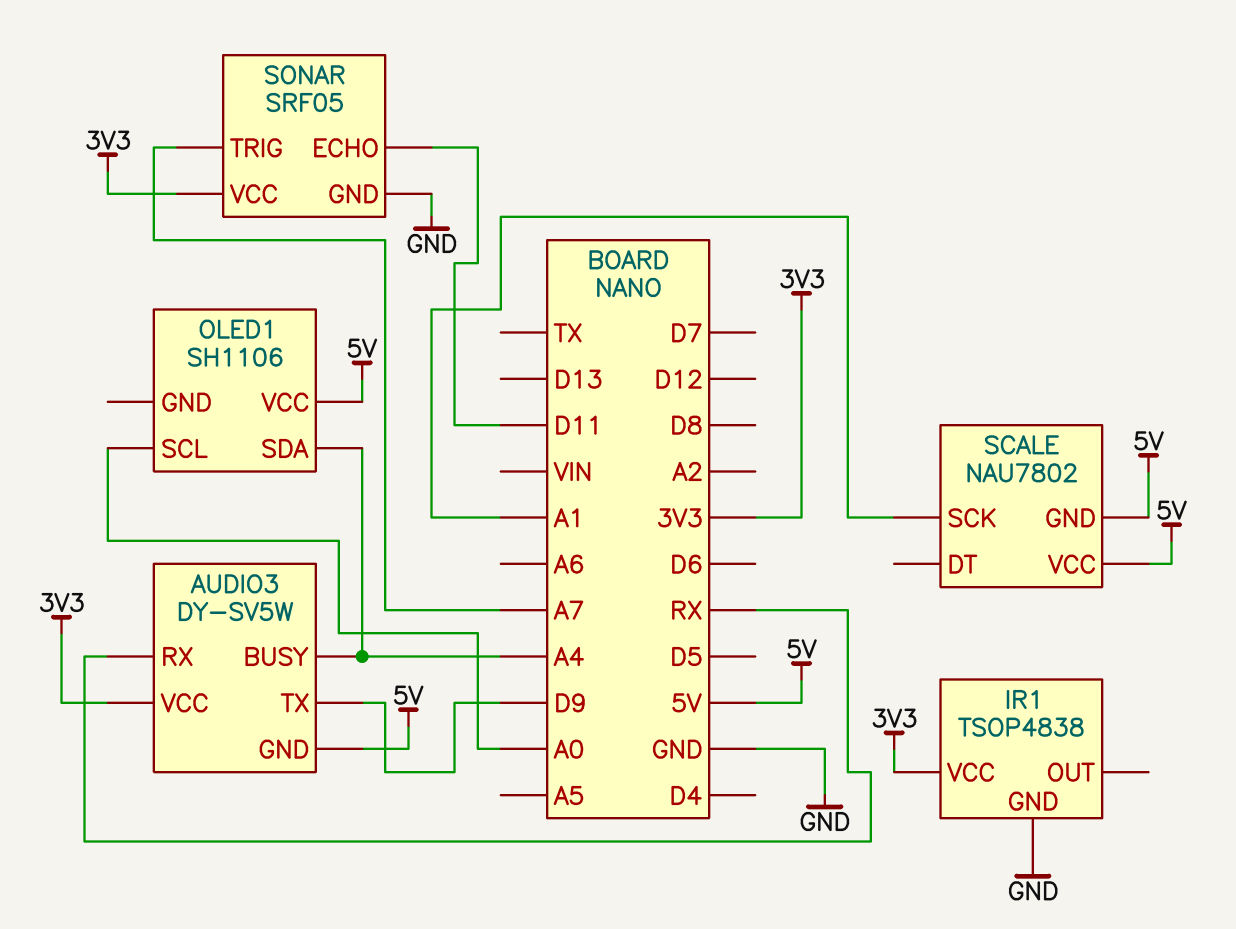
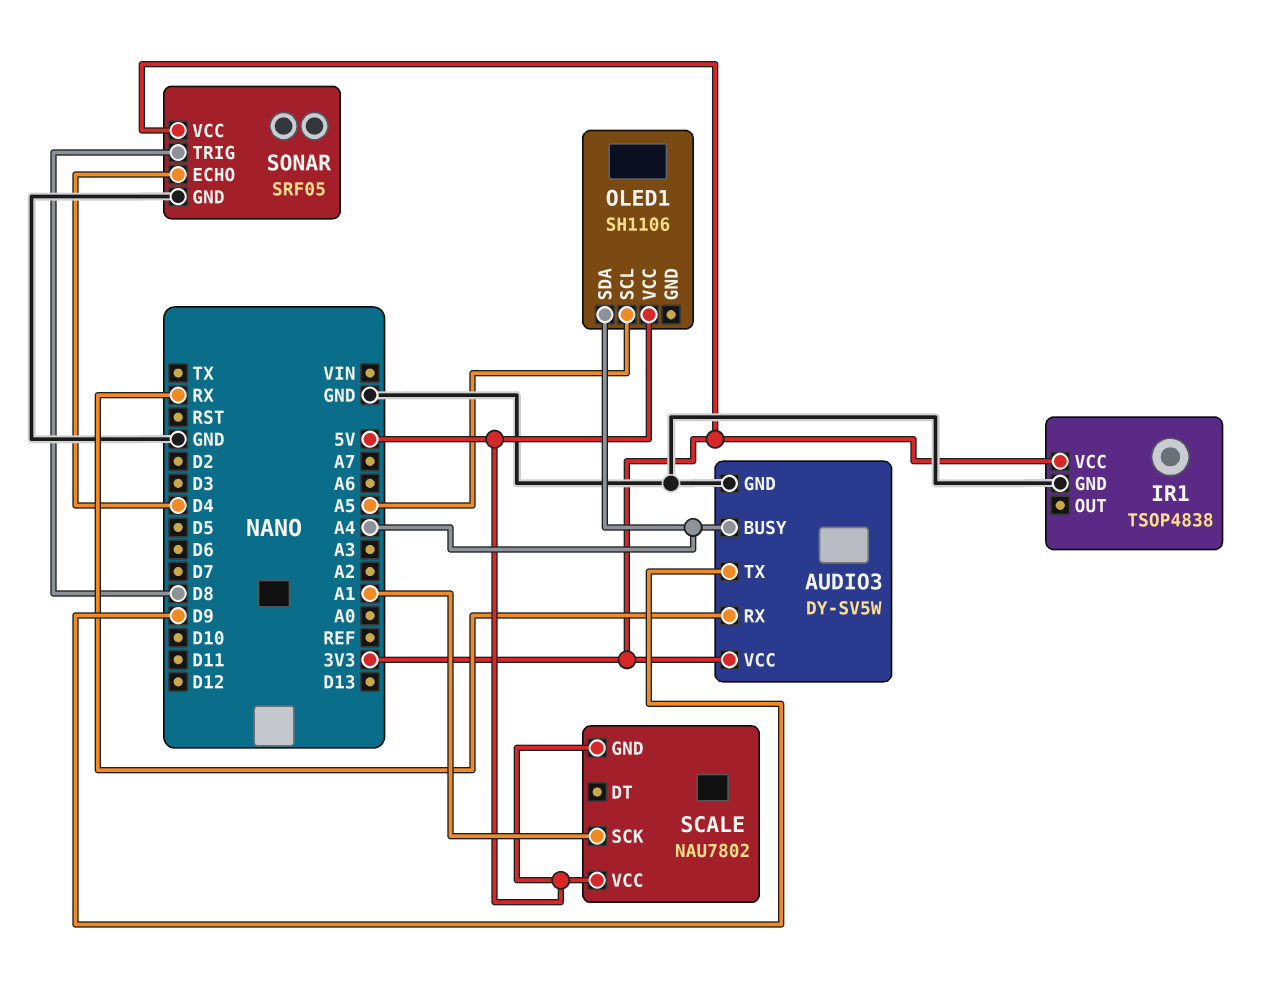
AUDIO3 pin GND: 5V -> GND
OLED1 pin SCL: A0 -> A5
SONAR pin ECHO: D11 -> D4
SONAR pin TRIG: A7 -> D8

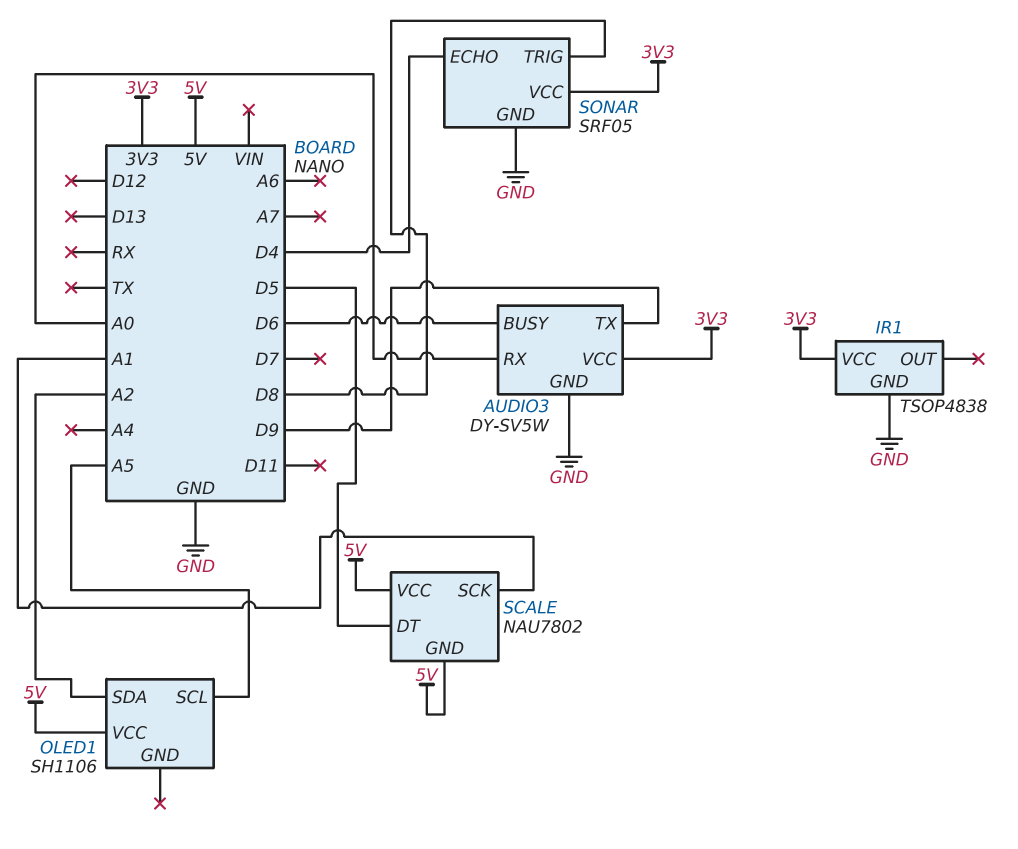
AUDIO3 pin BUSY: A4 -> D6
AUDIO3 pin RX: RX -> A0
OLED1 pin SDA: A4 -> A2
SCALE pin DT: none -> D5

